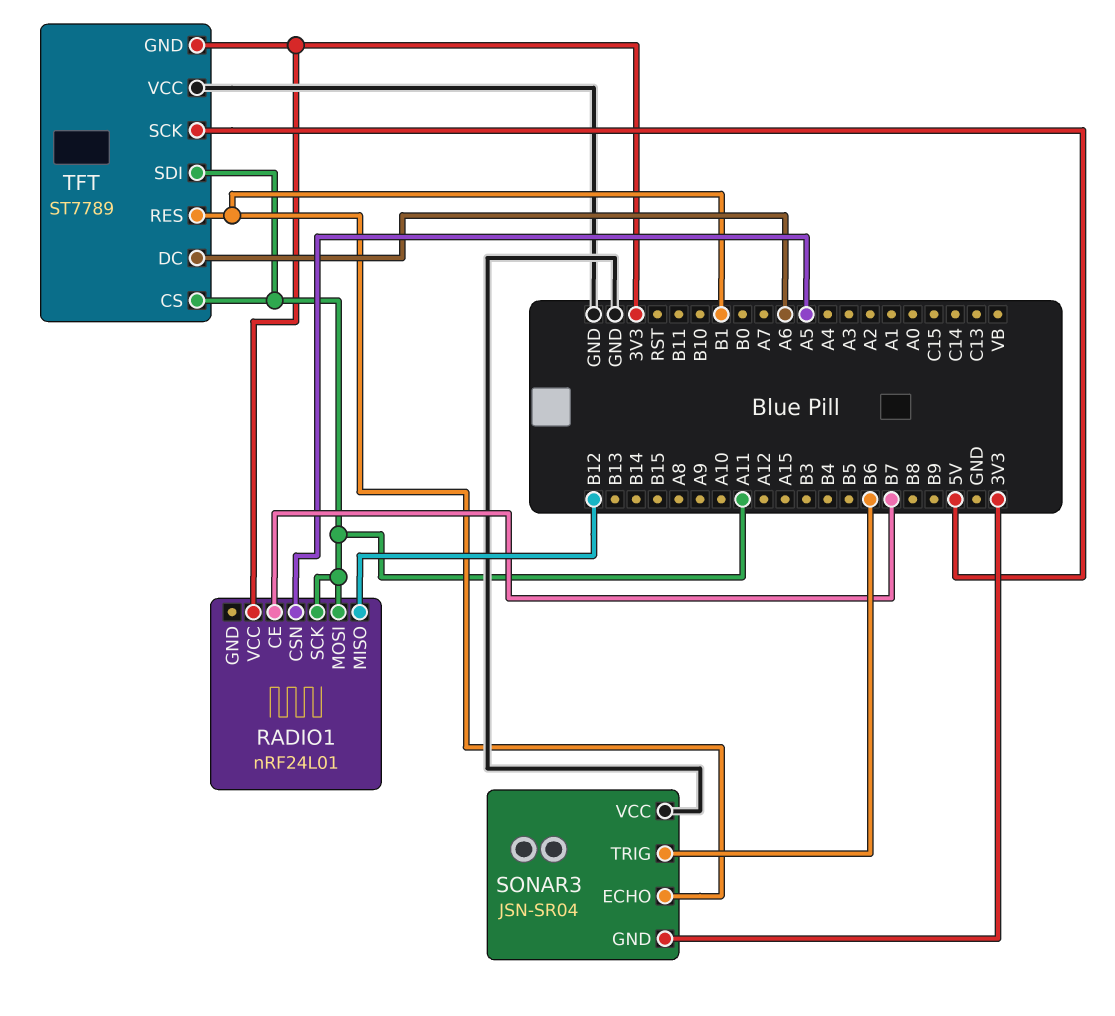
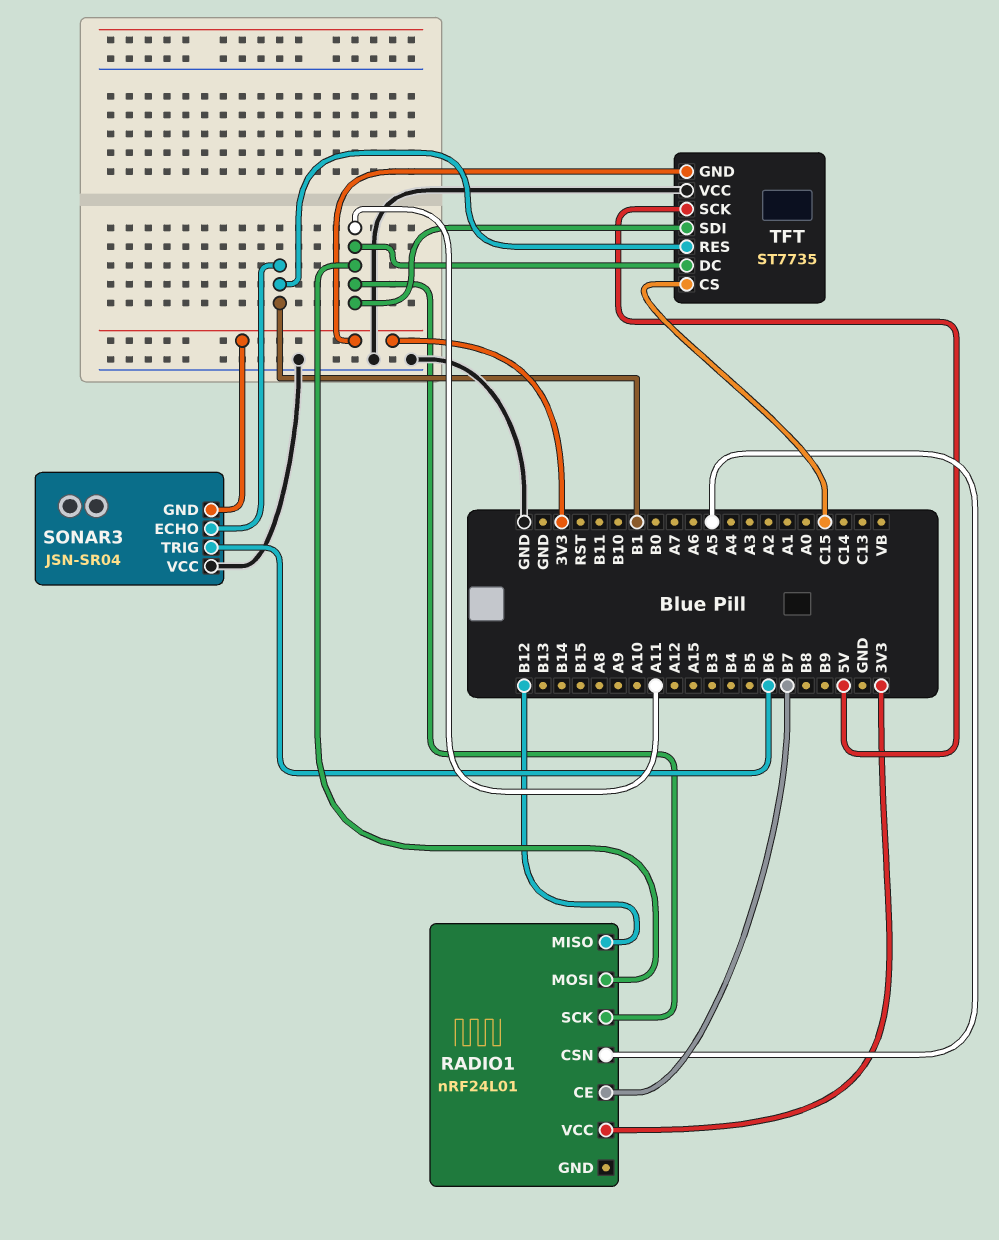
TFT: ST7789 -> ST7735
TFT pin CS: A11 -> C15
TFT pin DC: A6 -> A11

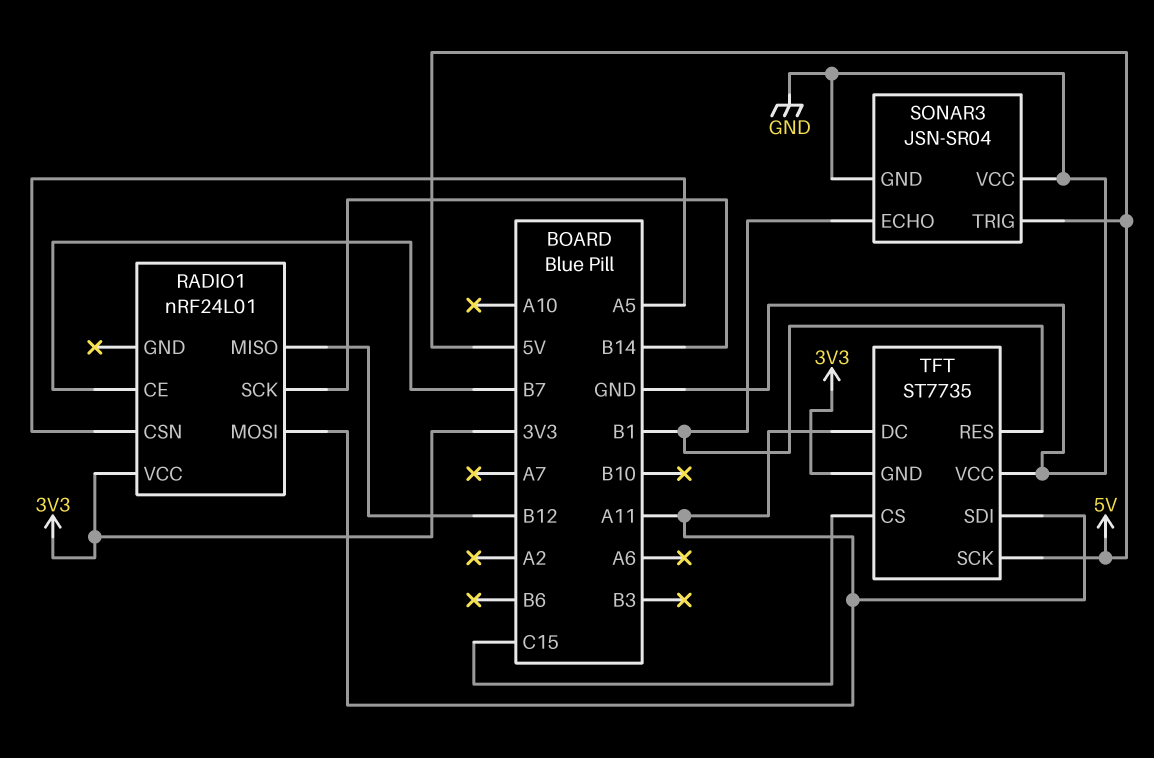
RADIO1 pin SCK: A11 -> B14
SONAR3 pin GND: 3V3 -> GND
SONAR3 pin TRIG: B6 -> 5V

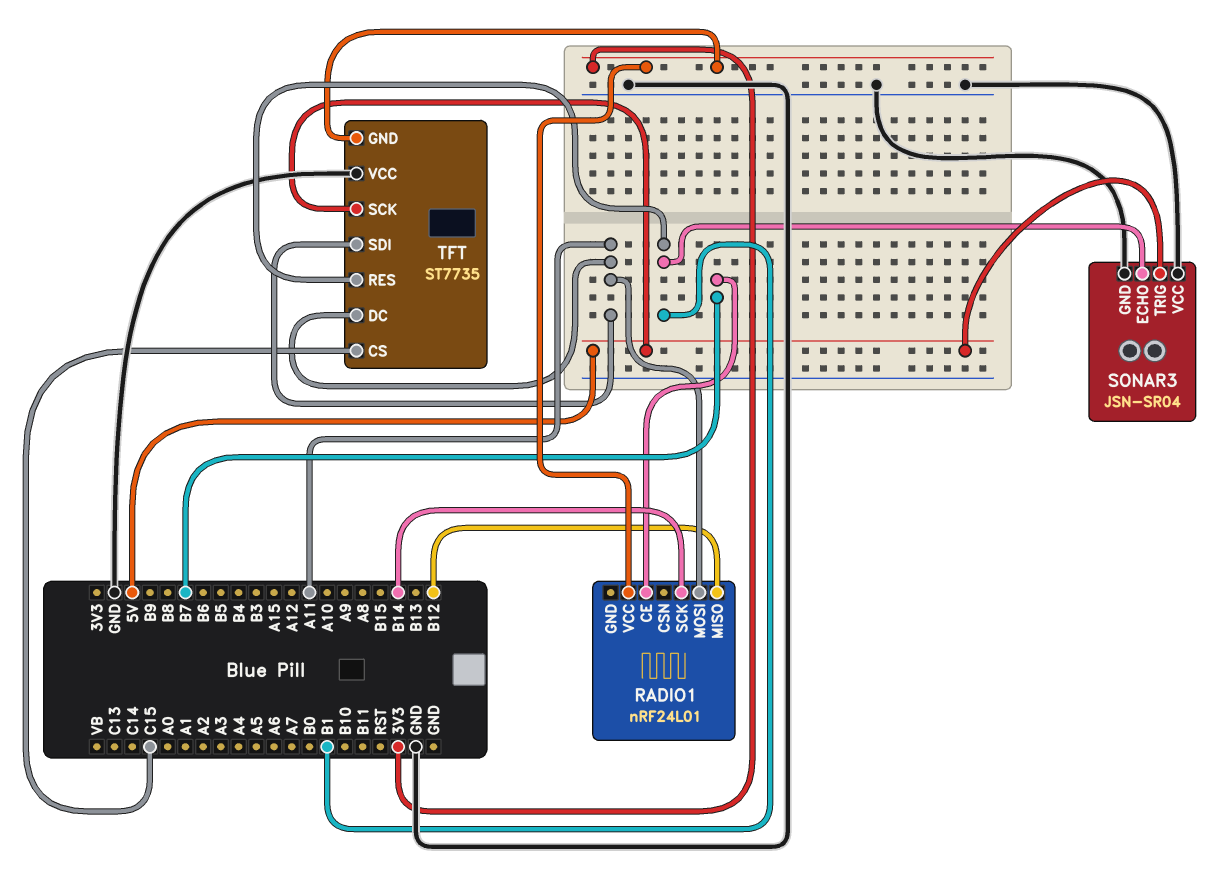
RADIO1 pin CSN: A5 -> none

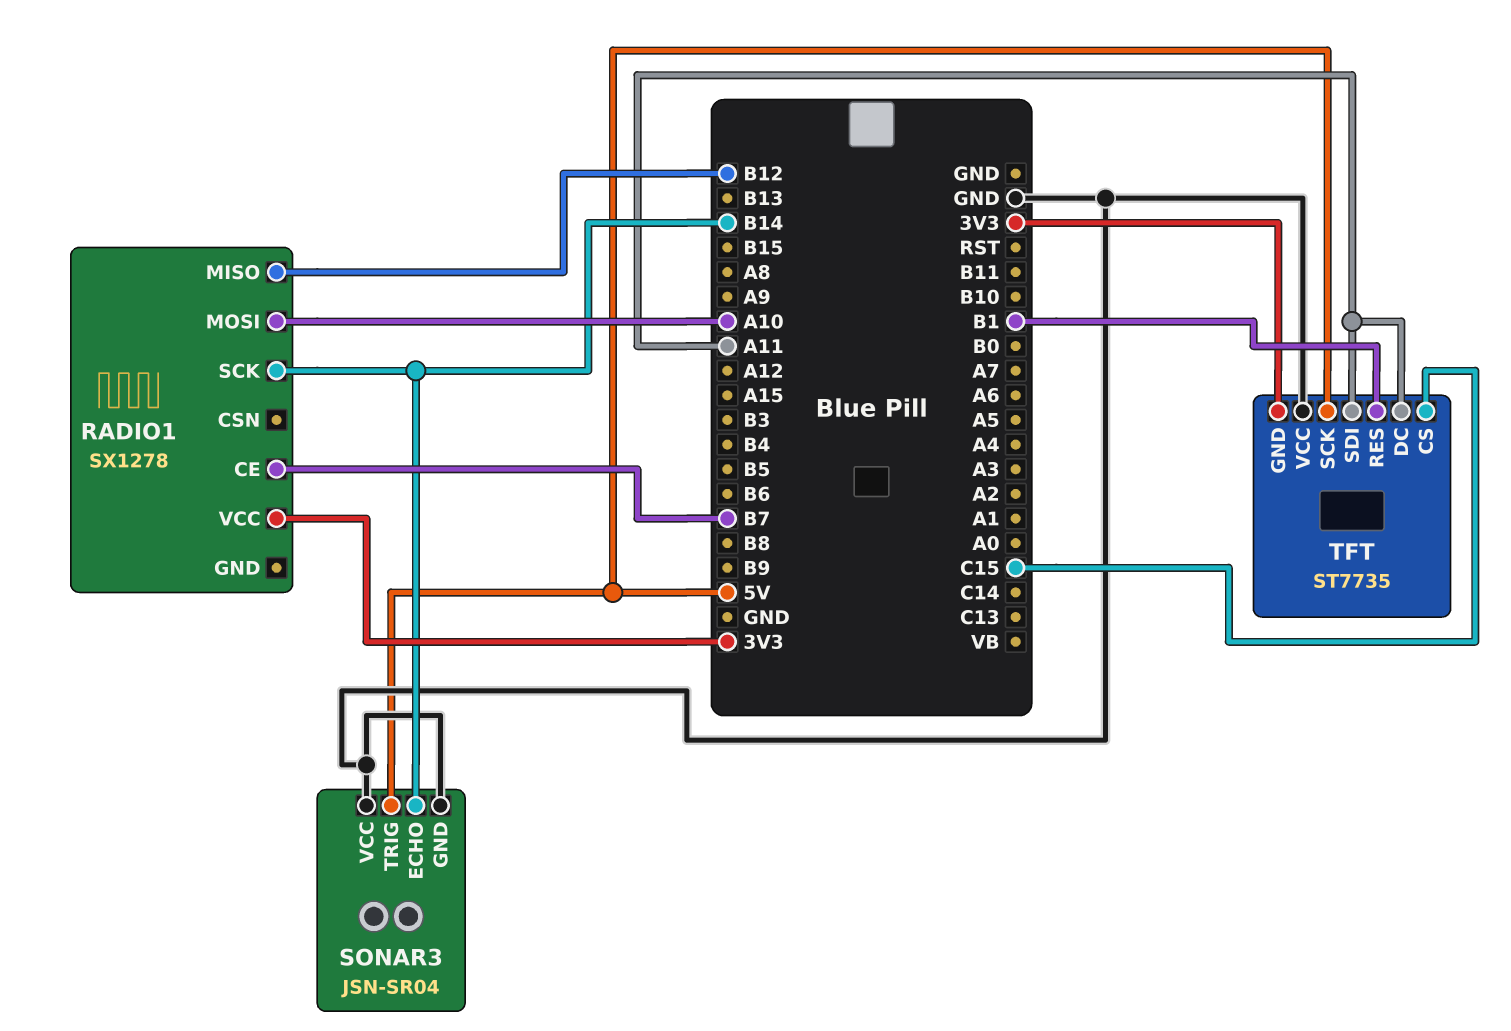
RADIO1: nRF24L01 -> SX1278
RADIO1 pin MOSI: A11 -> A10
SONAR3 pin ECHO: B1 -> B14

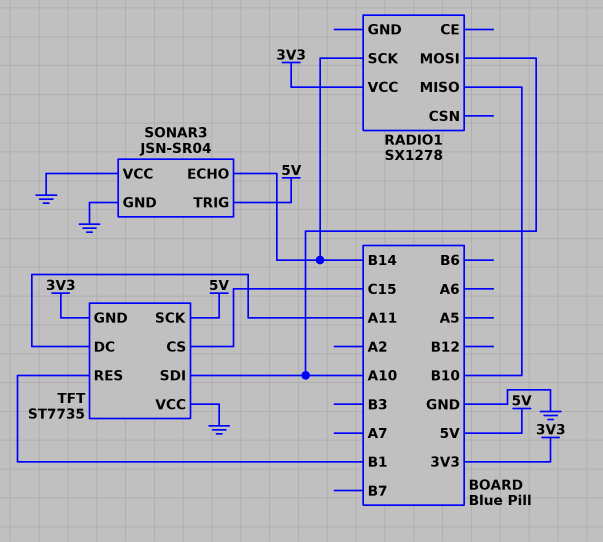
RADIO1 pin CE: B7 -> none
RADIO1 pin MISO: B12 -> B10
TFT pin SDI: A11 -> A10

